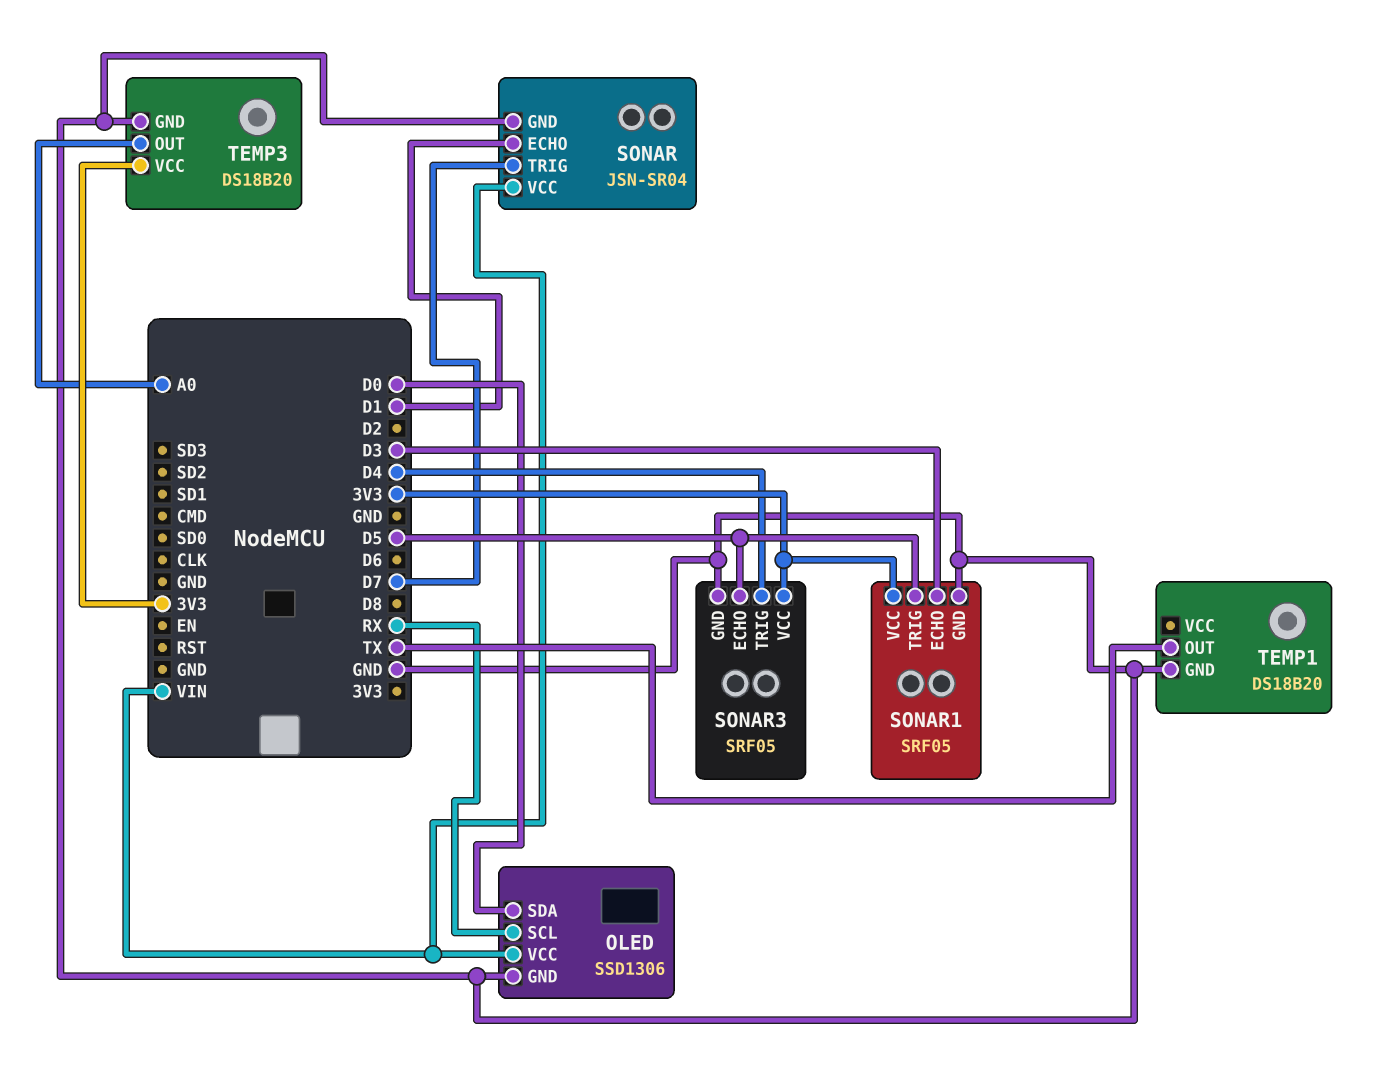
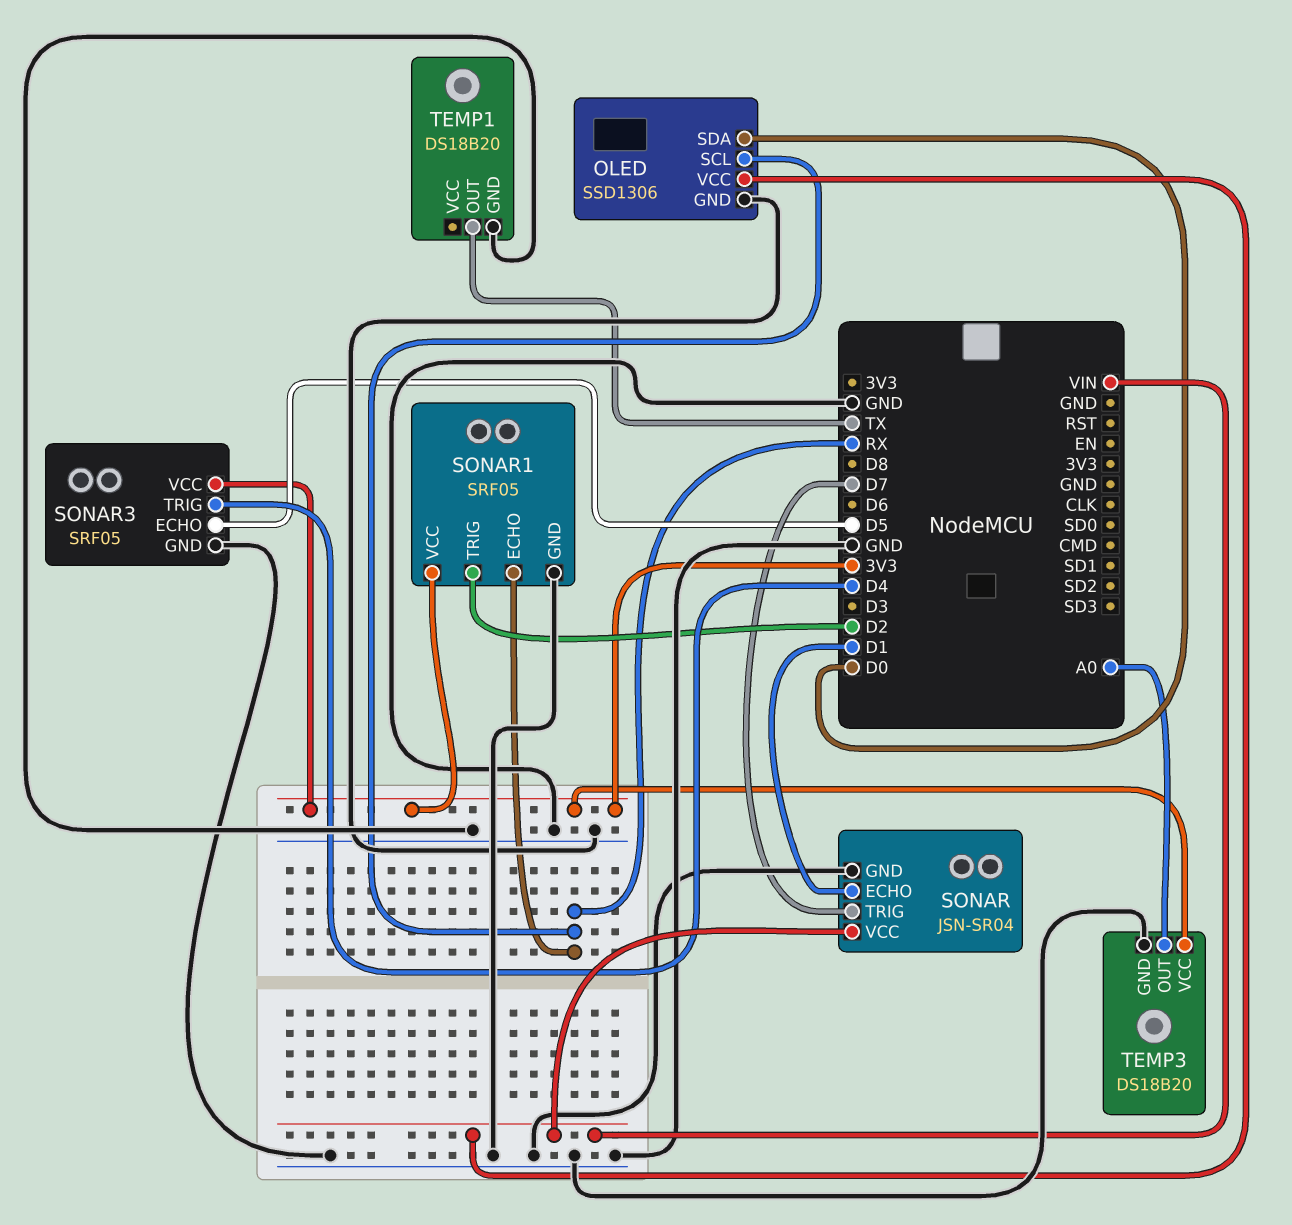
SONAR1 pin ECHO: D3 -> RX
SONAR1 pin TRIG: D5 -> D2

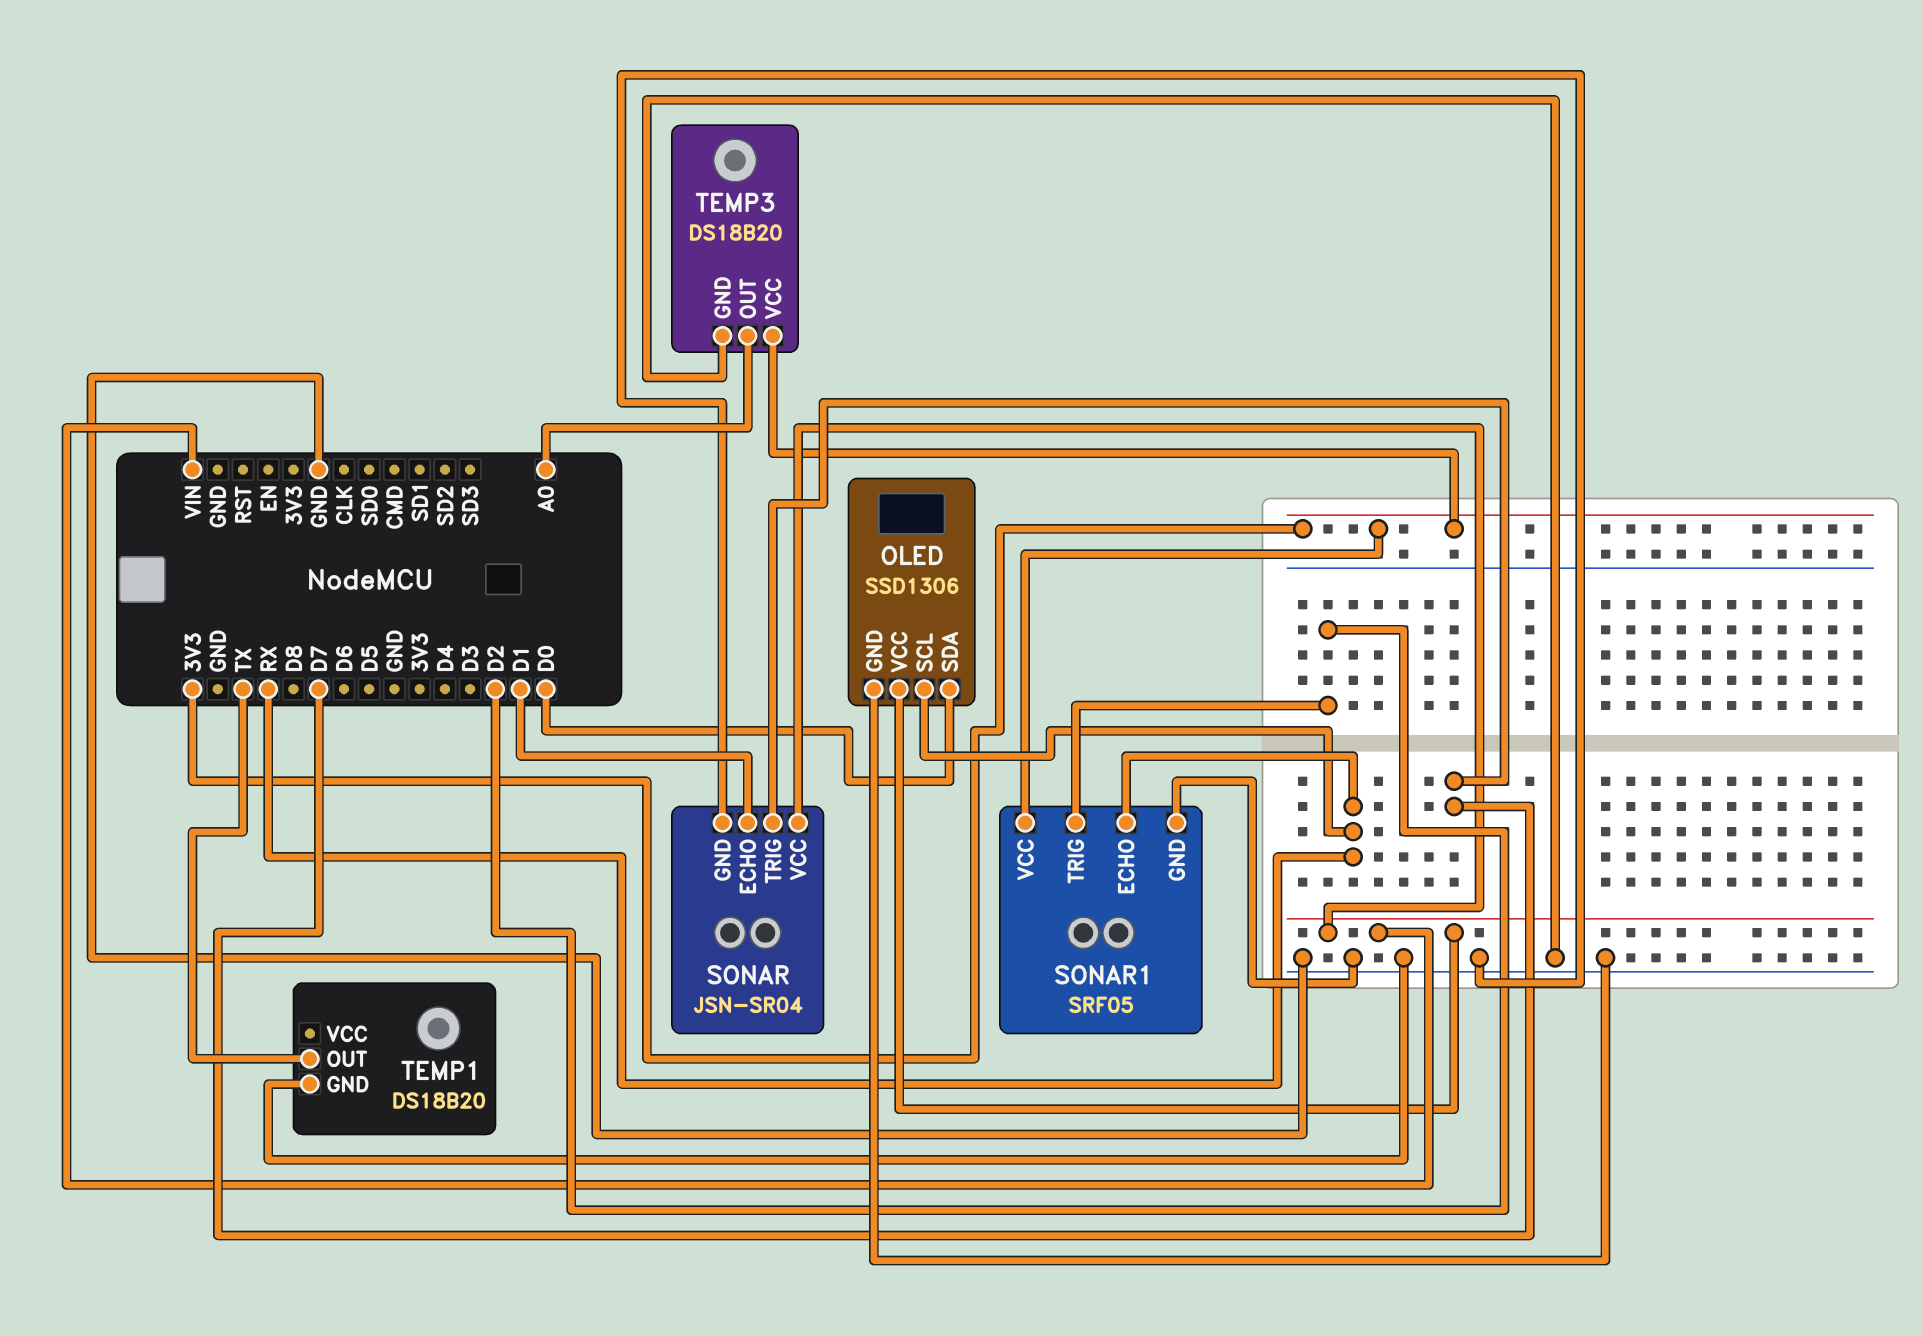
SONAR3: SRF05 -> none
SONAR3 pin ECHO: D5 -> none
SONAR3 pin GND: GND -> none
SONAR3 pin TRIG: D4 -> none
SONAR3 pin VCC: 3V3 -> none

